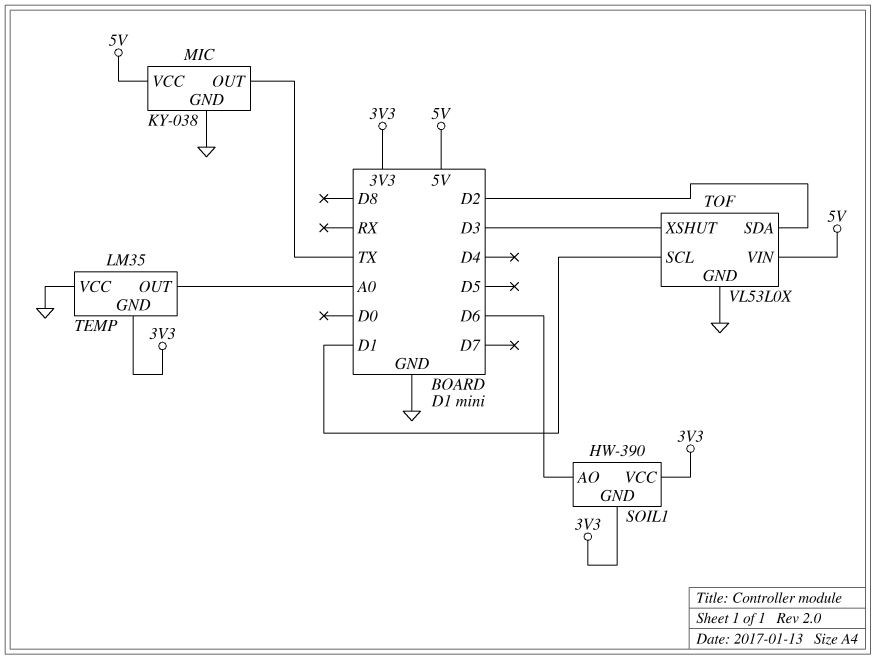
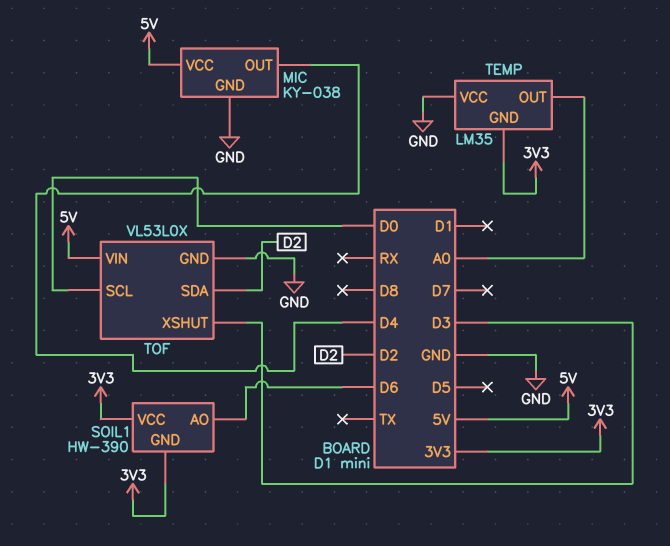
MIC pin OUT: TX -> D4
TOF pin SCL: D1 -> D0

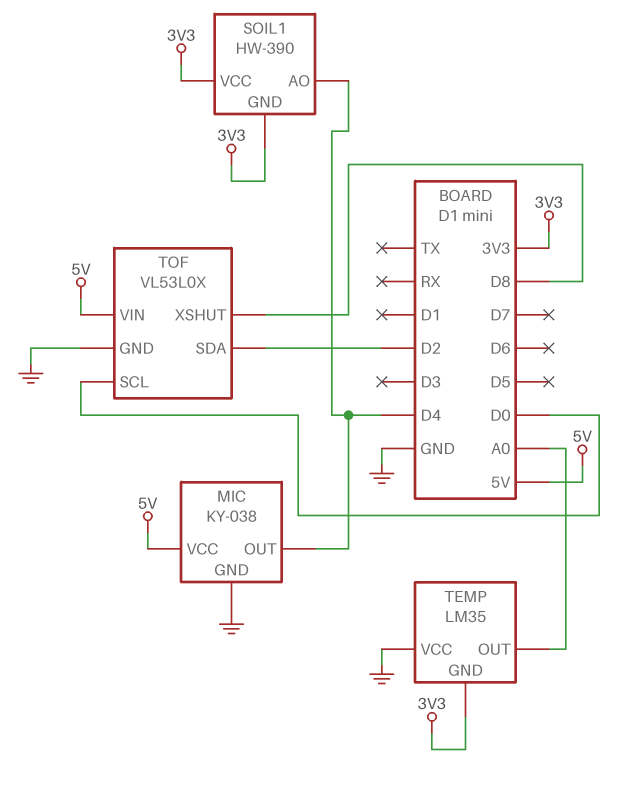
SOIL1 pin AO: D6 -> D4
TOF pin XSHUT: D3 -> D8

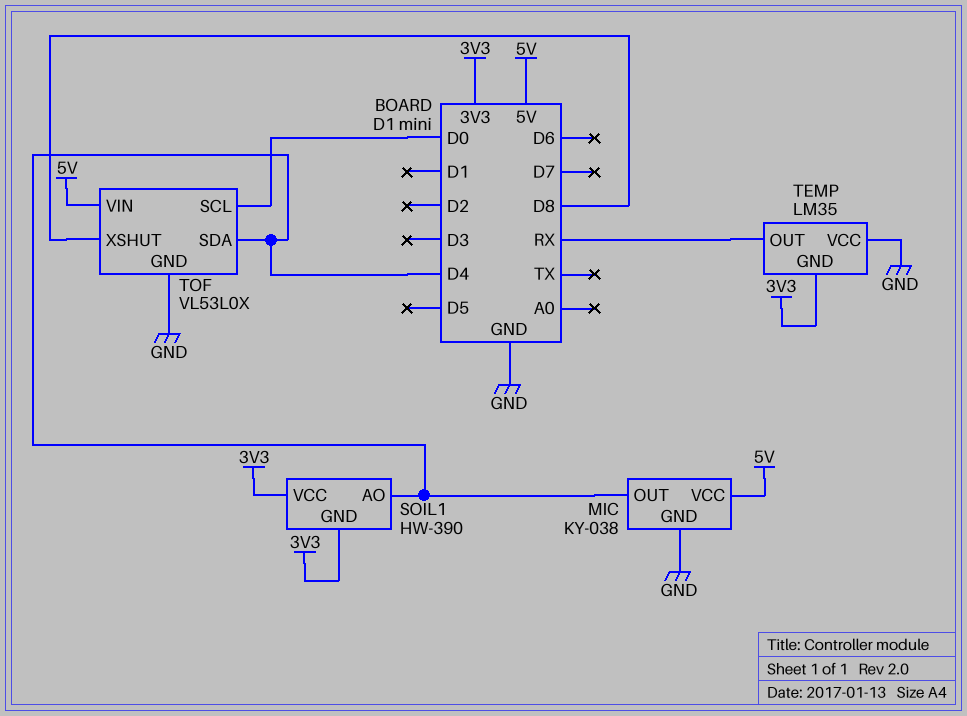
TEMP pin OUT: A0 -> RX
TOF pin SDA: D2 -> D4

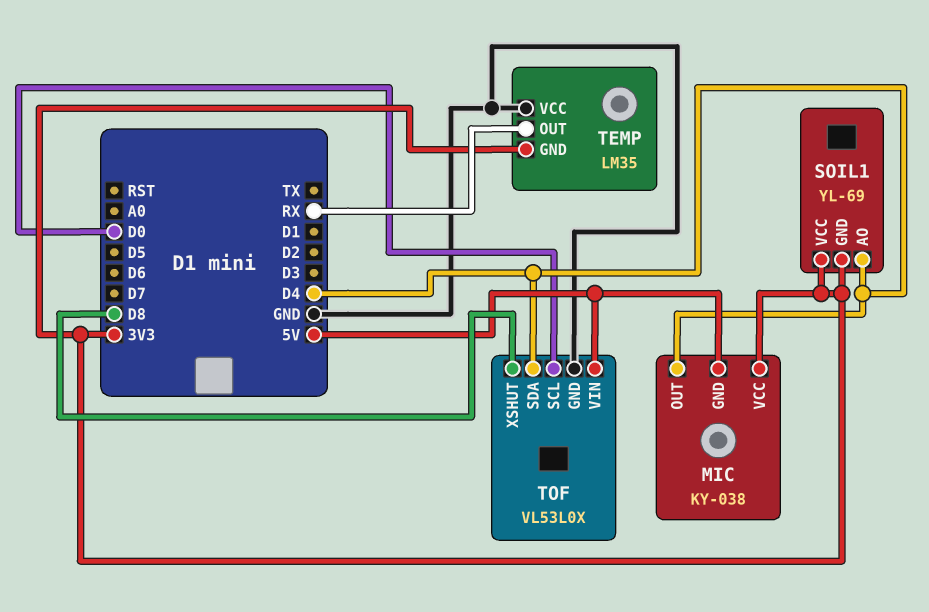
MIC pin GND: GND -> 5V
MIC pin VCC: 5V -> 3V3
SOIL1: HW-390 -> YL-69

